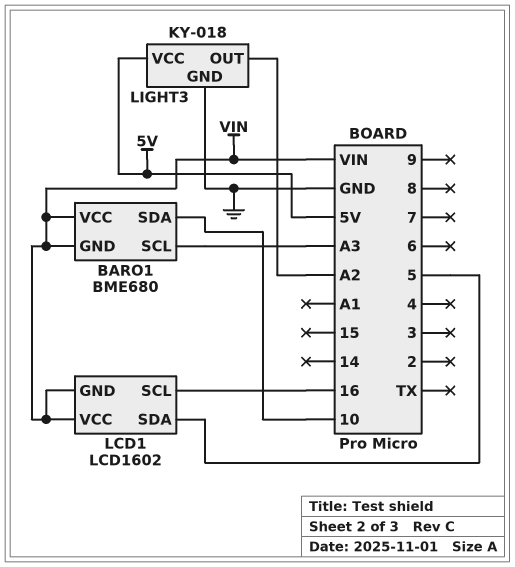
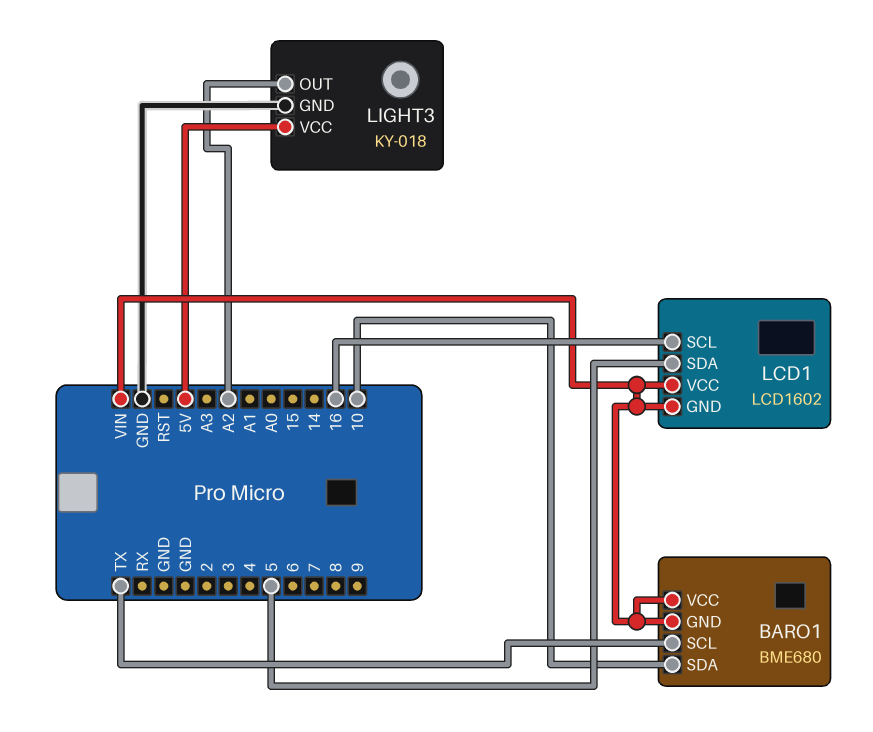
BARO1 pin SCL: A3 -> TX

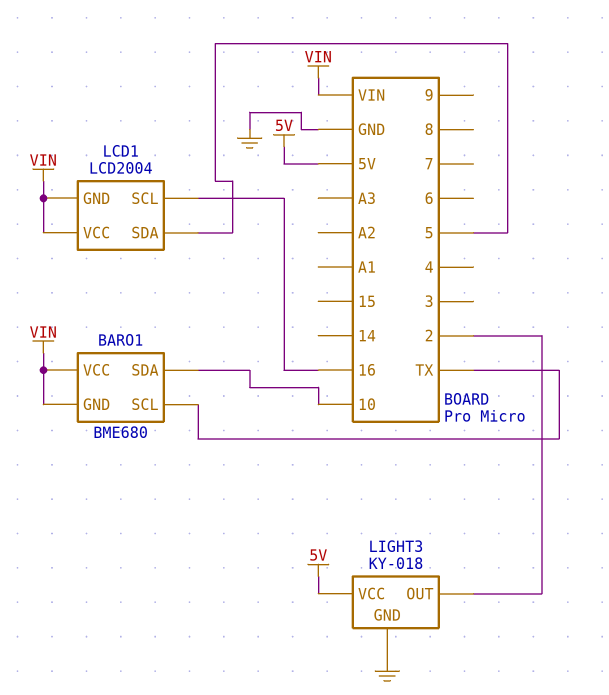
LCD1: LCD1602 -> LCD2004
LIGHT3 pin OUT: A2 -> 2

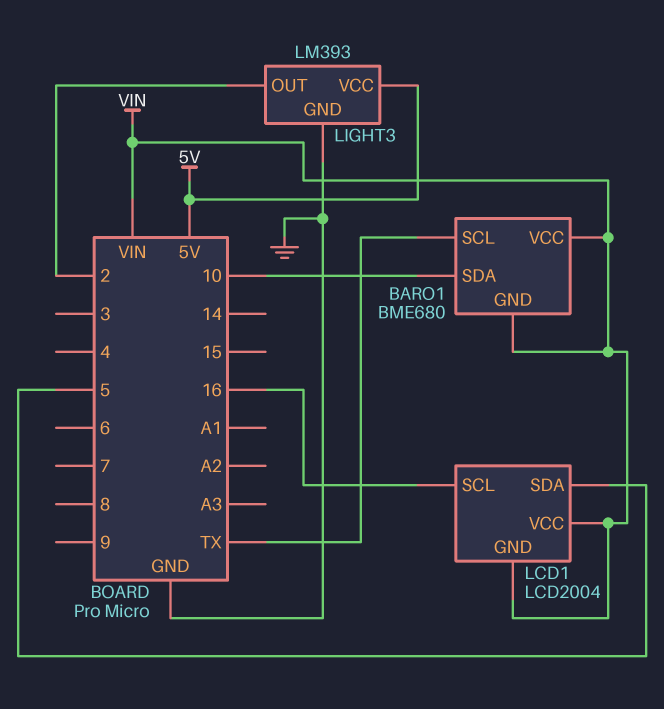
LIGHT3: KY-018 -> LM393

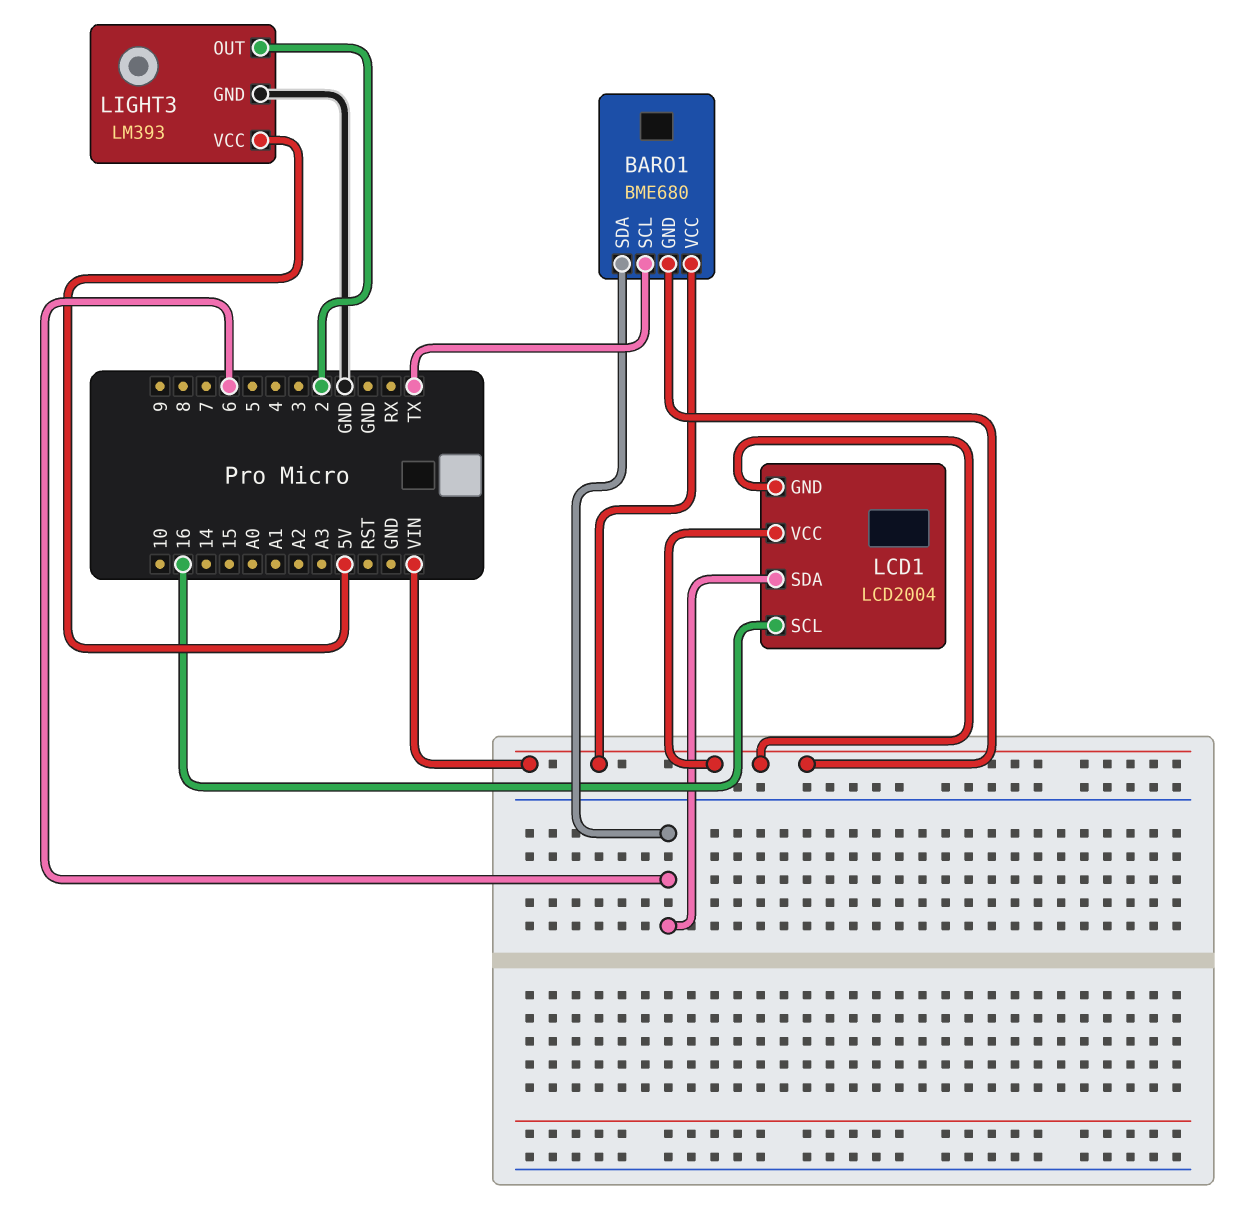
BARO1 pin SDA: 10 -> 6
LCD1 pin SDA: 5 -> 6

